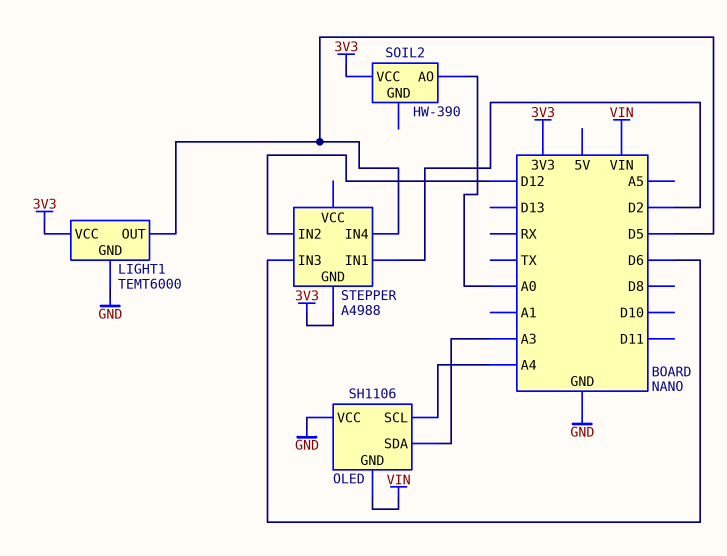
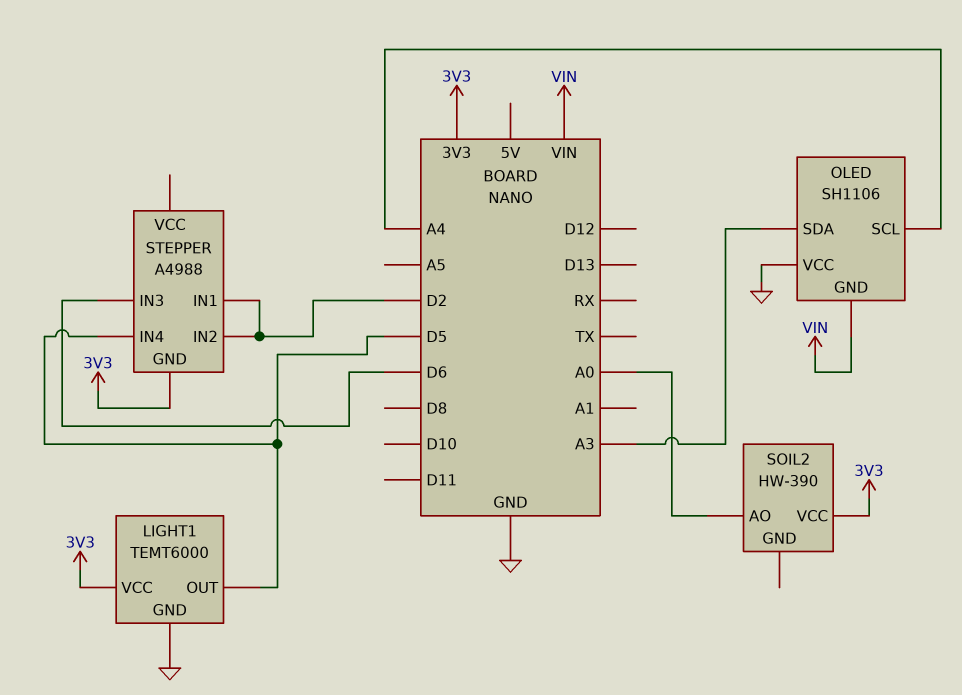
STEPPER pin IN2: D12 -> D2

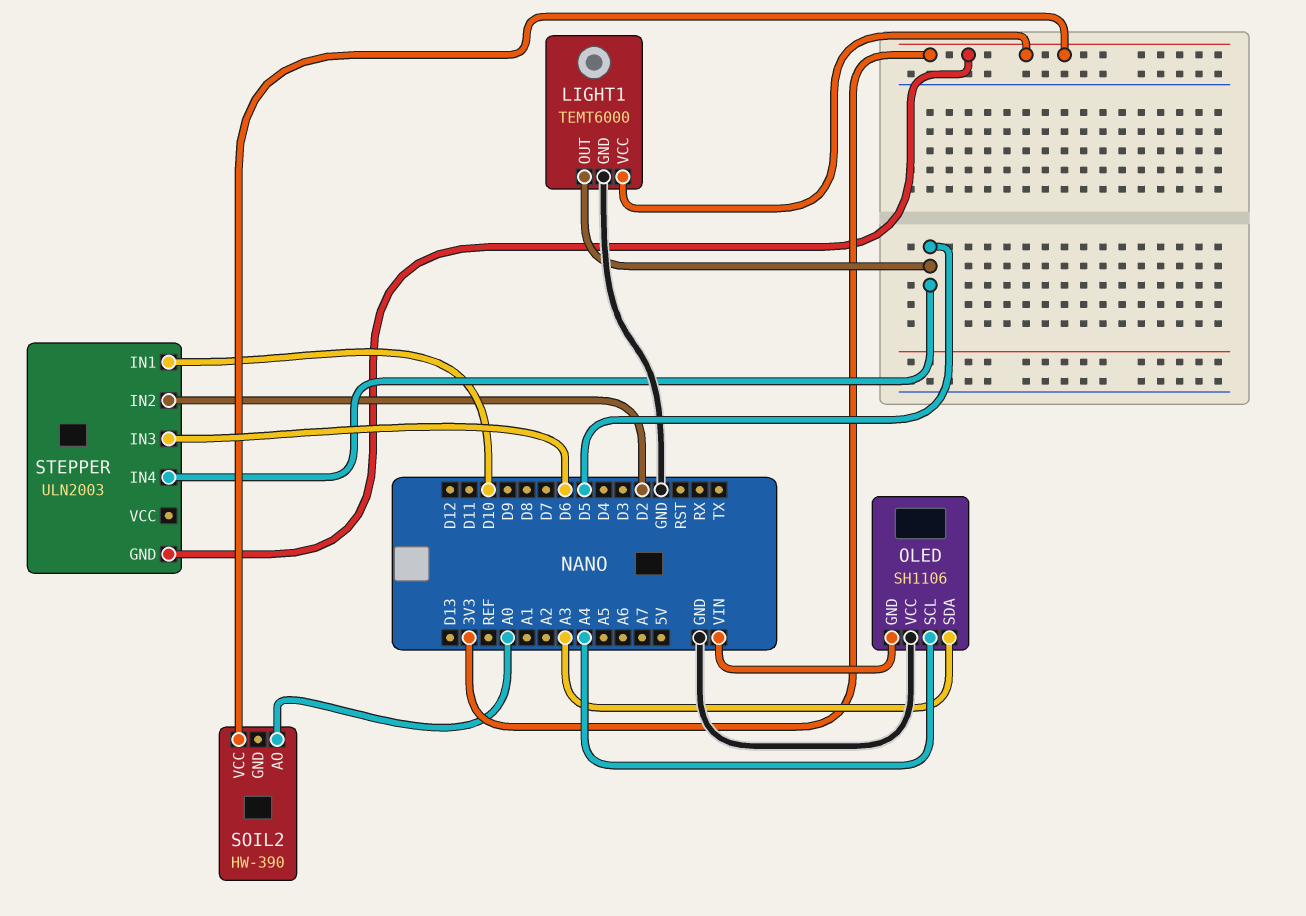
STEPPER: A4988 -> ULN2003
STEPPER pin IN1: D2 -> D10

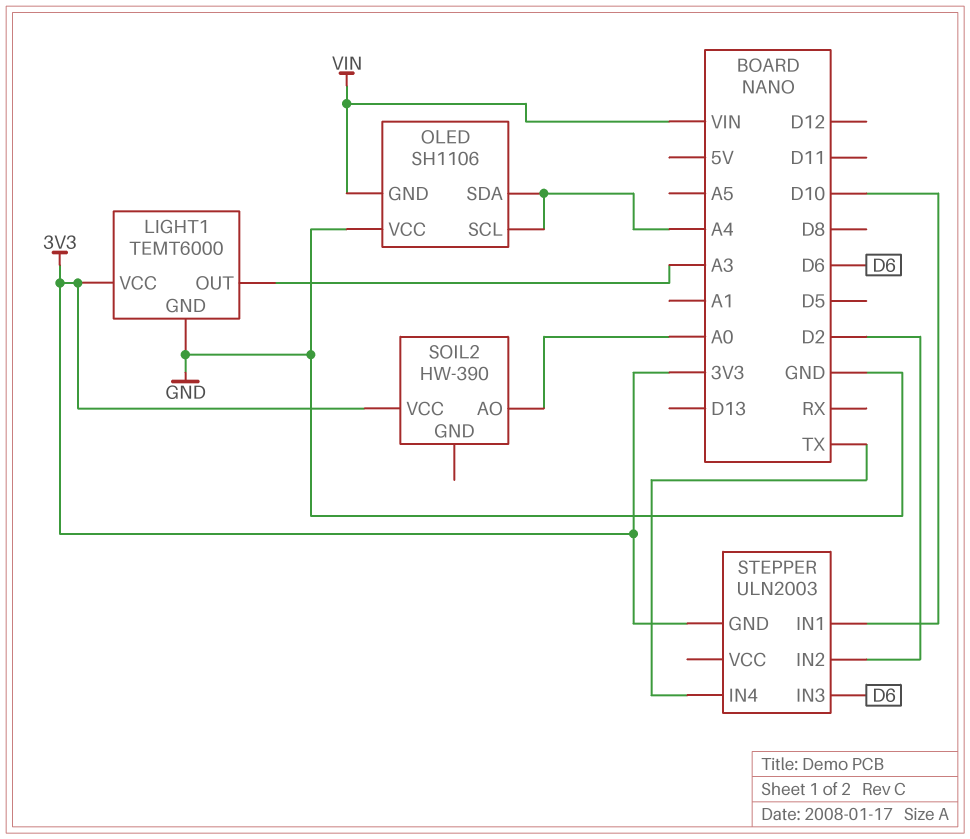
LIGHT1 pin OUT: D5 -> A3
OLED pin SDA: A3 -> A4
STEPPER pin IN4: D5 -> TX

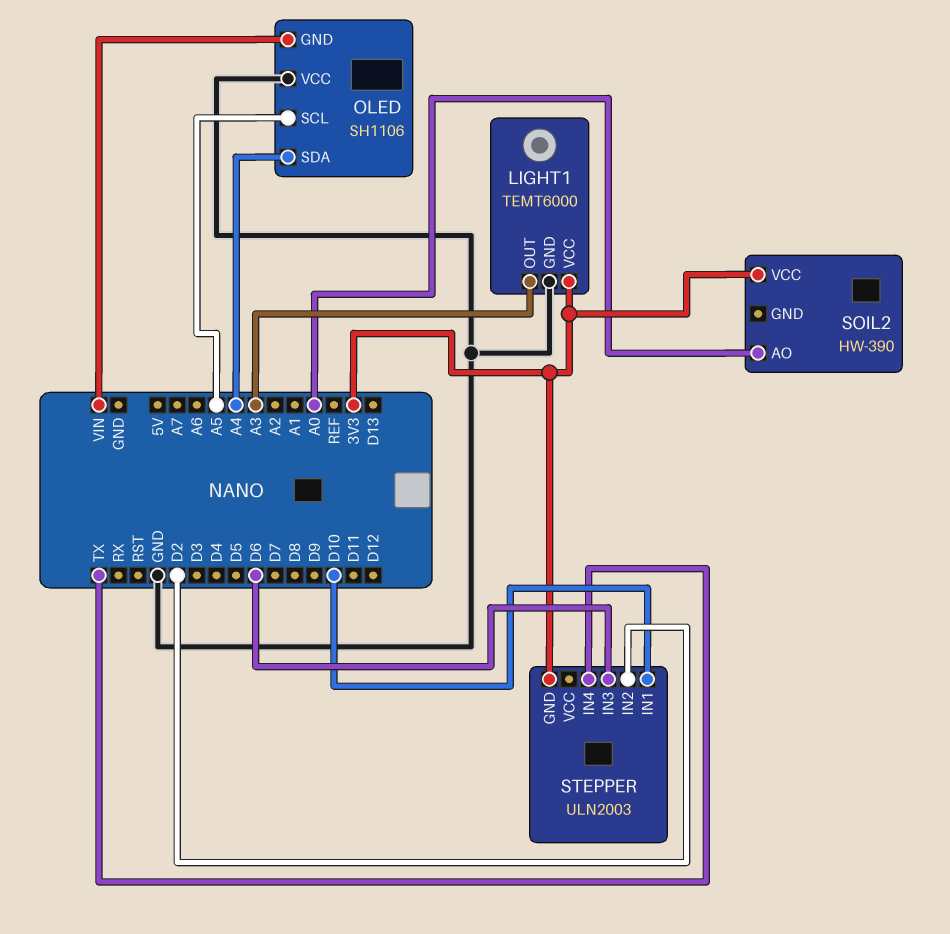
OLED pin SCL: A4 -> A5

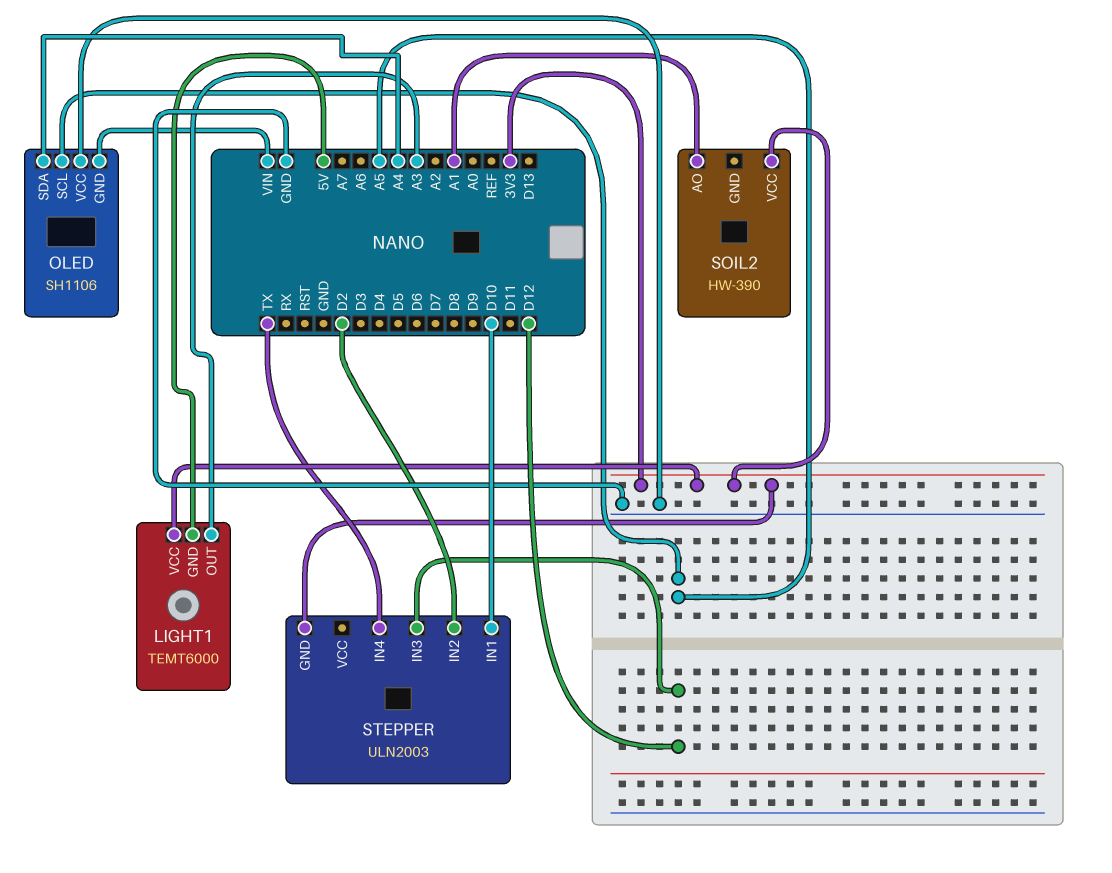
LIGHT1 pin GND: GND -> 5V
SOIL2 pin AO: A0 -> A1
STEPPER pin IN3: D6 -> D12

